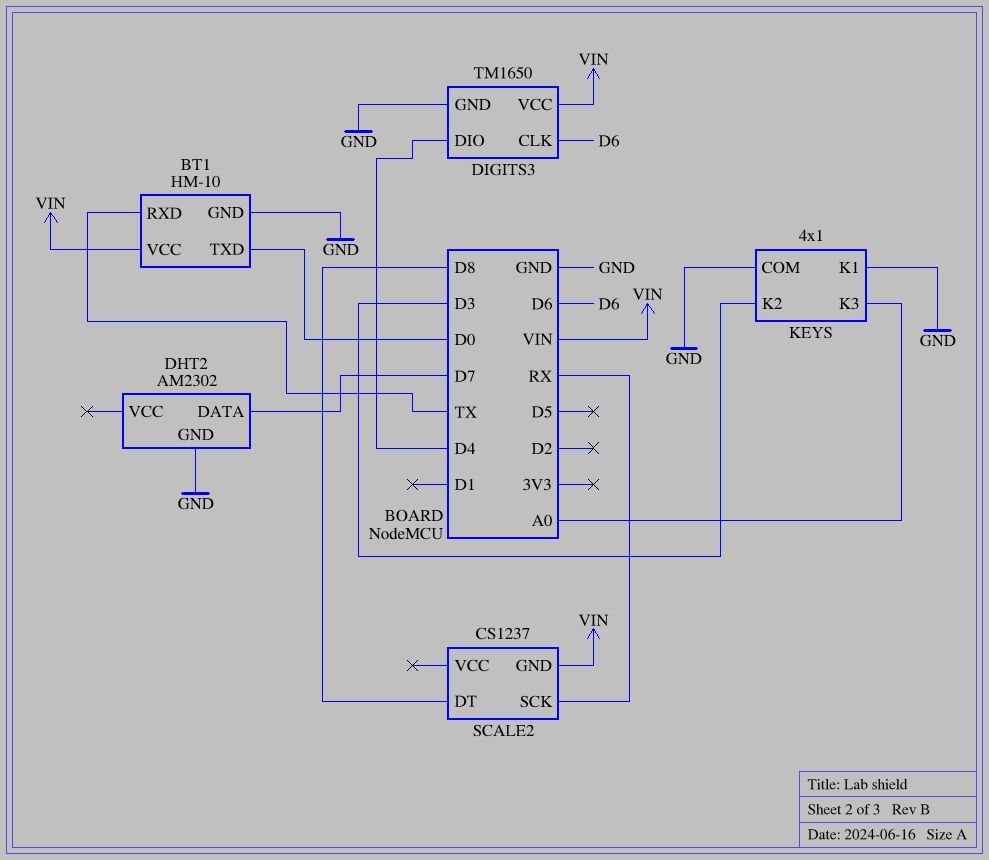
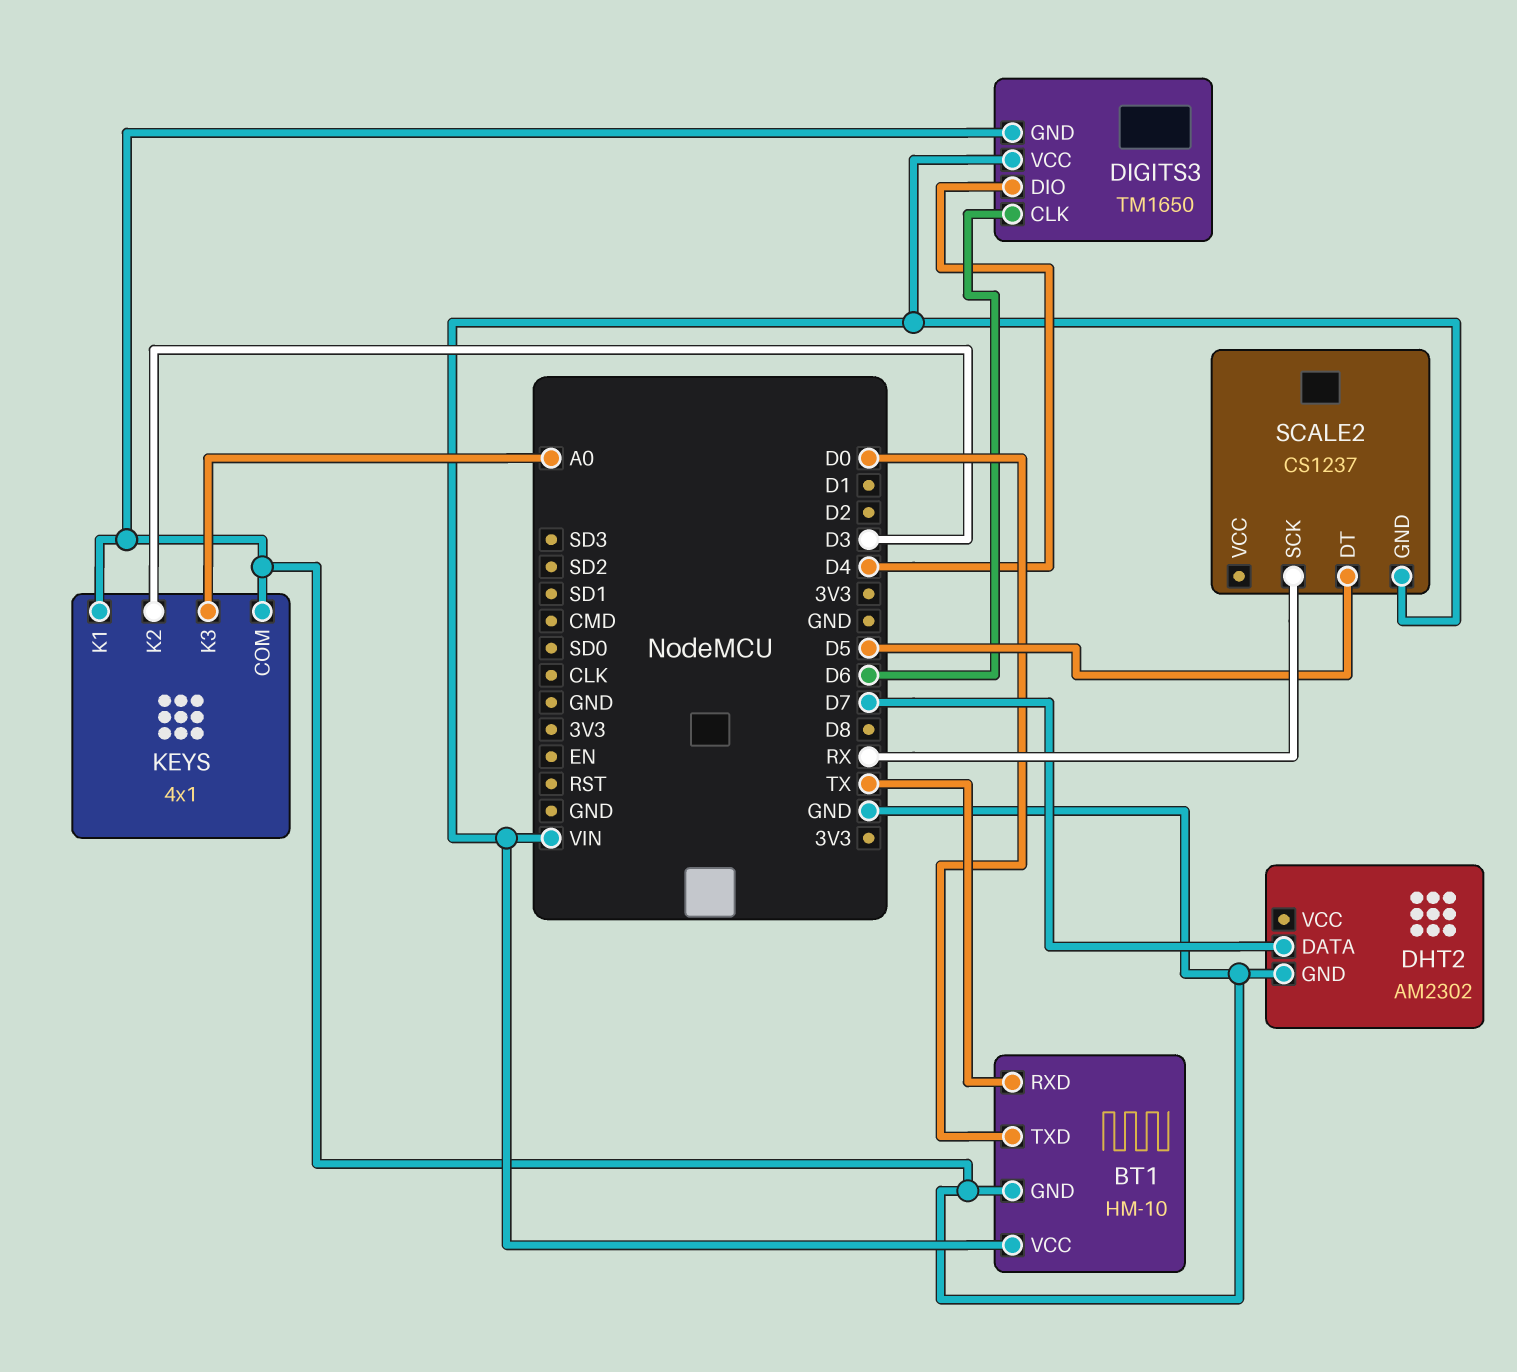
SCALE2 pin DT: D8 -> D5

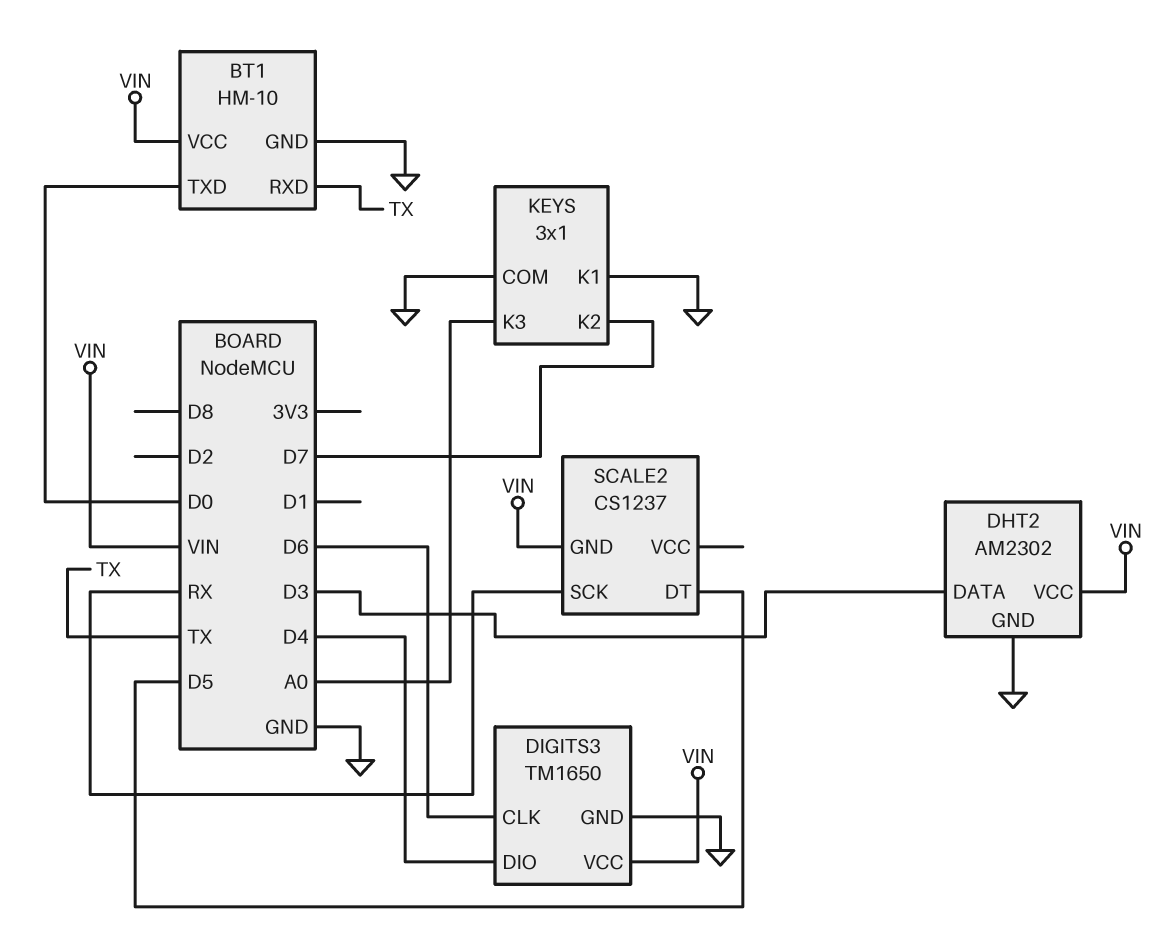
DHT2 pin DATA: D7 -> D3
DHT2 pin VCC: none -> VIN
KEYS: 4x1 -> 3x1
KEYS pin K2: D3 -> D7

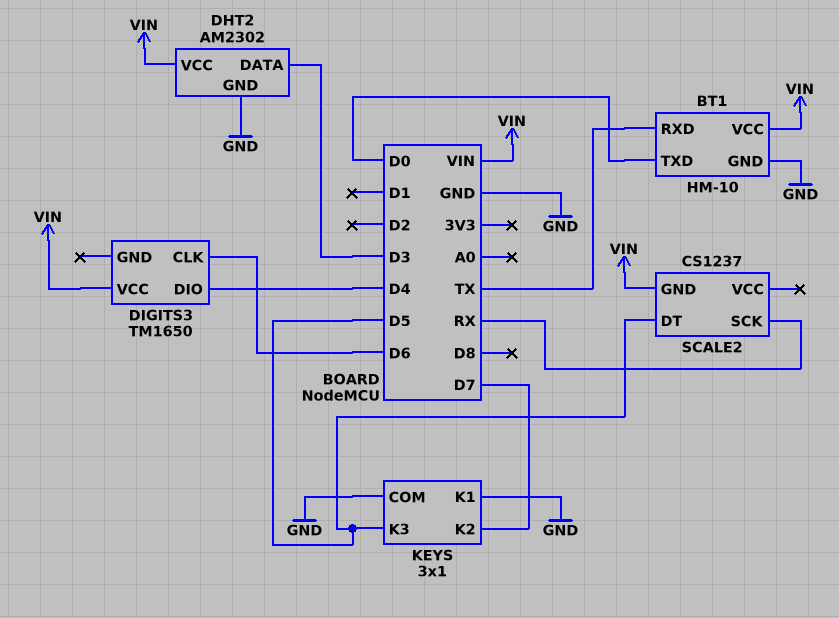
DIGITS3 pin GND: GND -> none
KEYS pin K3: A0 -> D5

